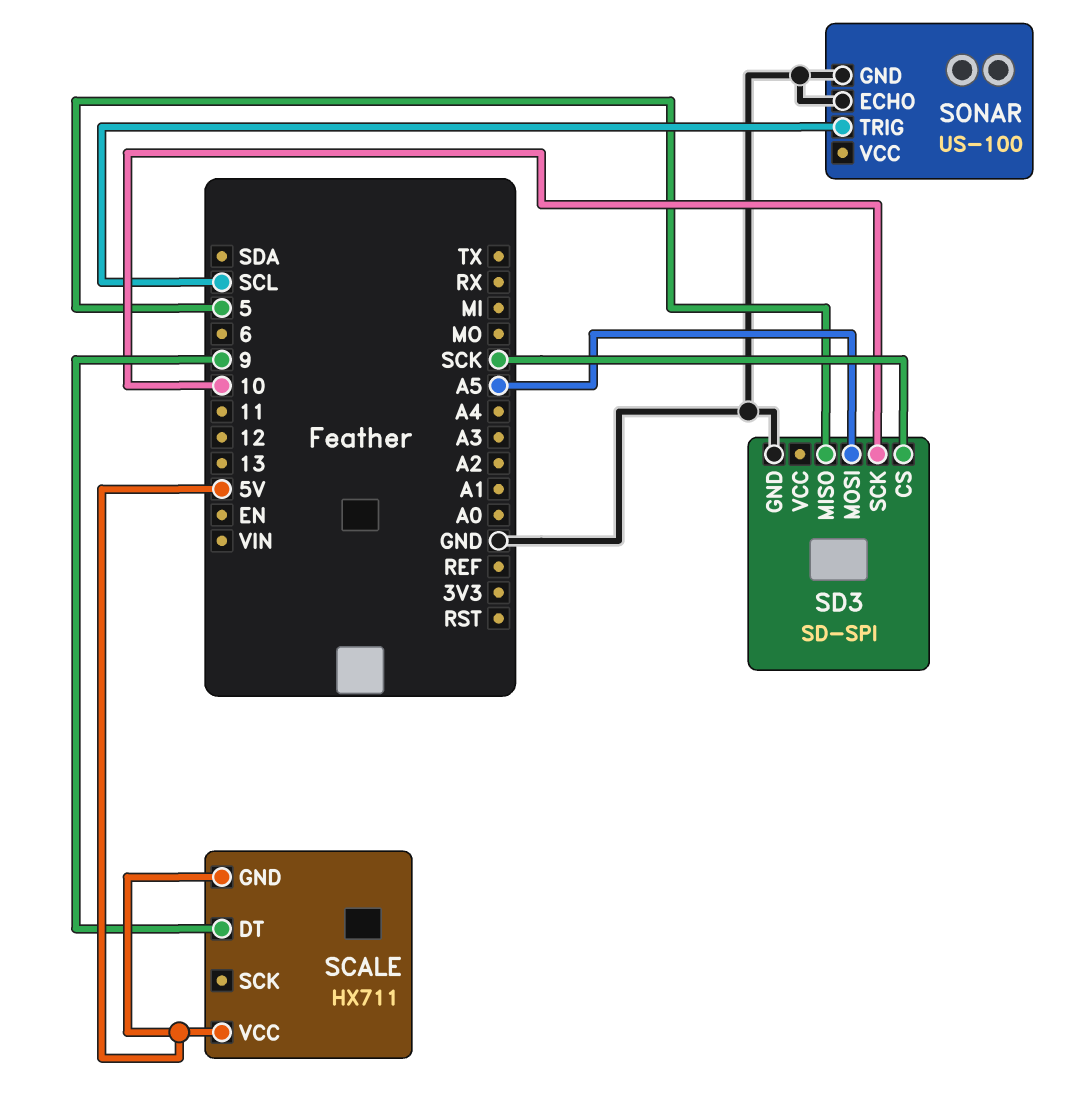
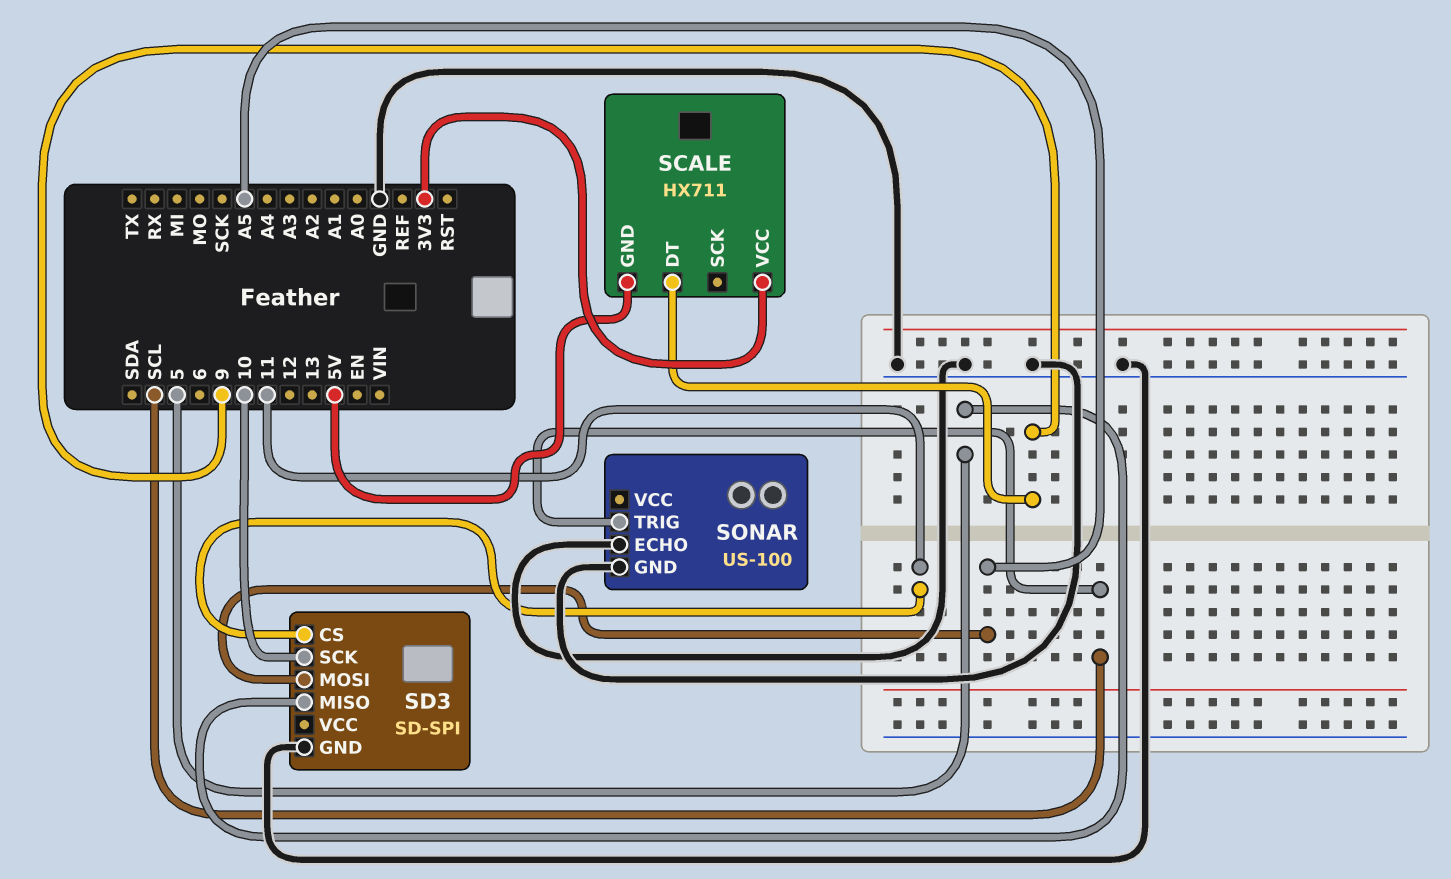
SCALE pin VCC: 5V -> 3V3
SD3 pin CS: SCK -> 11

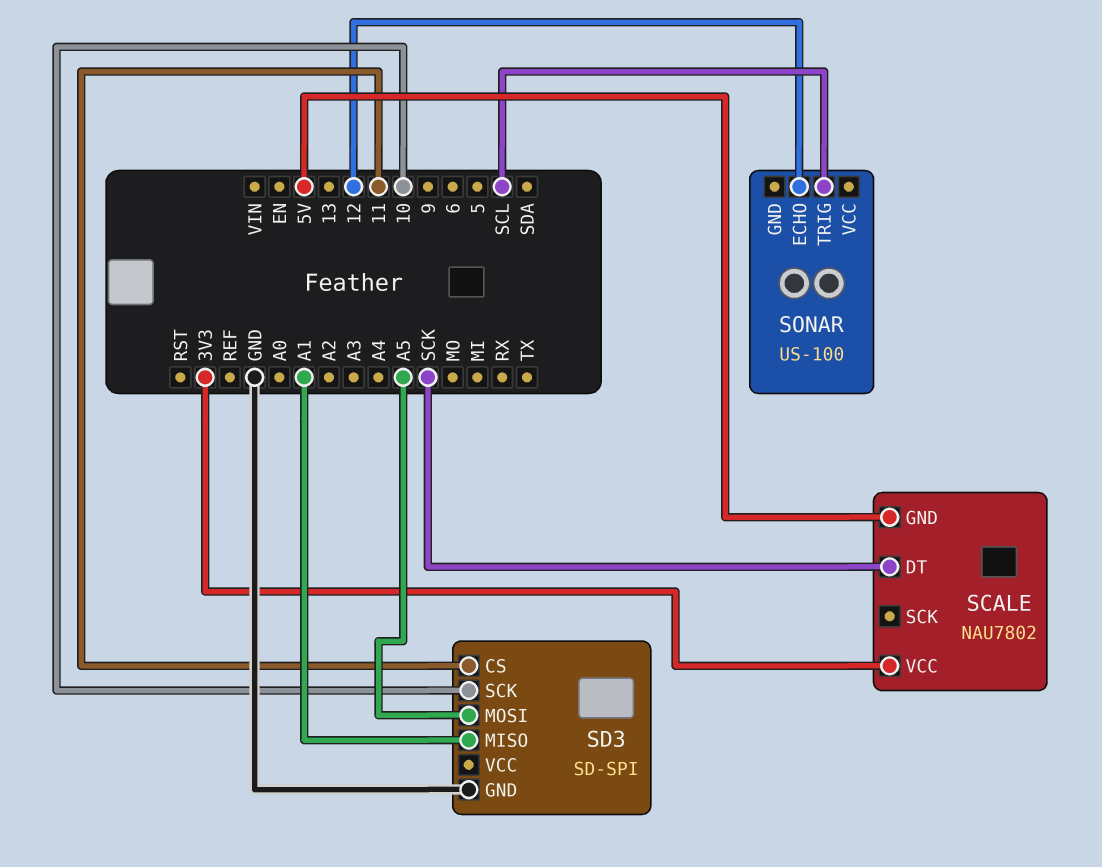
SCALE: HX711 -> NAU7802
SCALE pin DT: 9 -> SCK
SD3 pin MISO: 5 -> A1
SONAR pin ECHO: GND -> 12
SONAR pin GND: GND -> none

